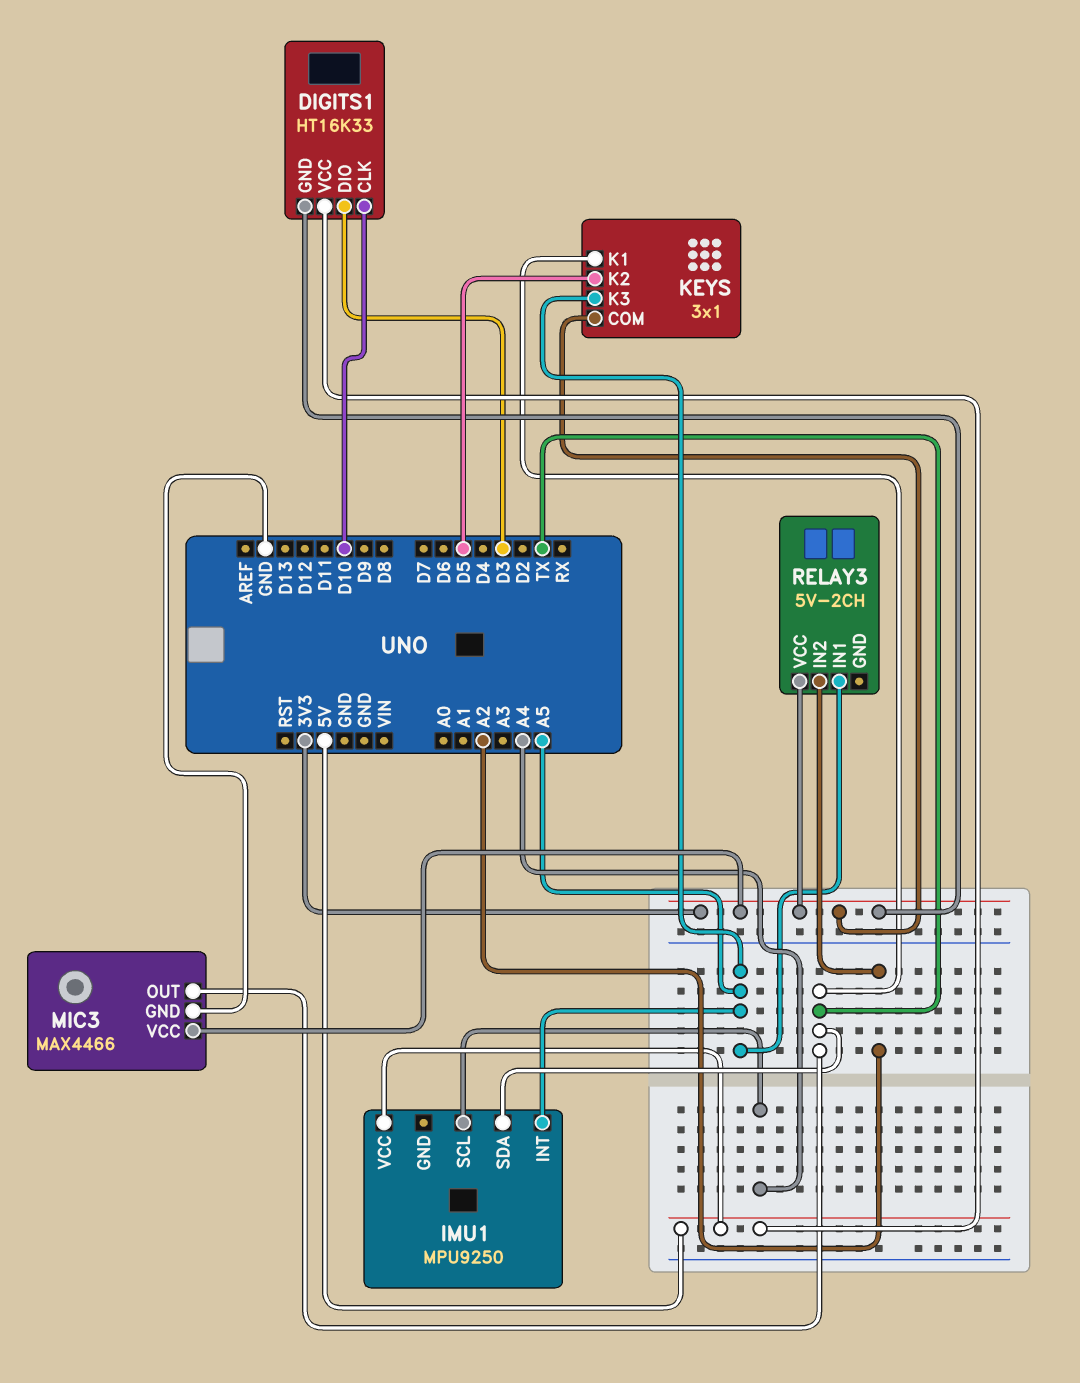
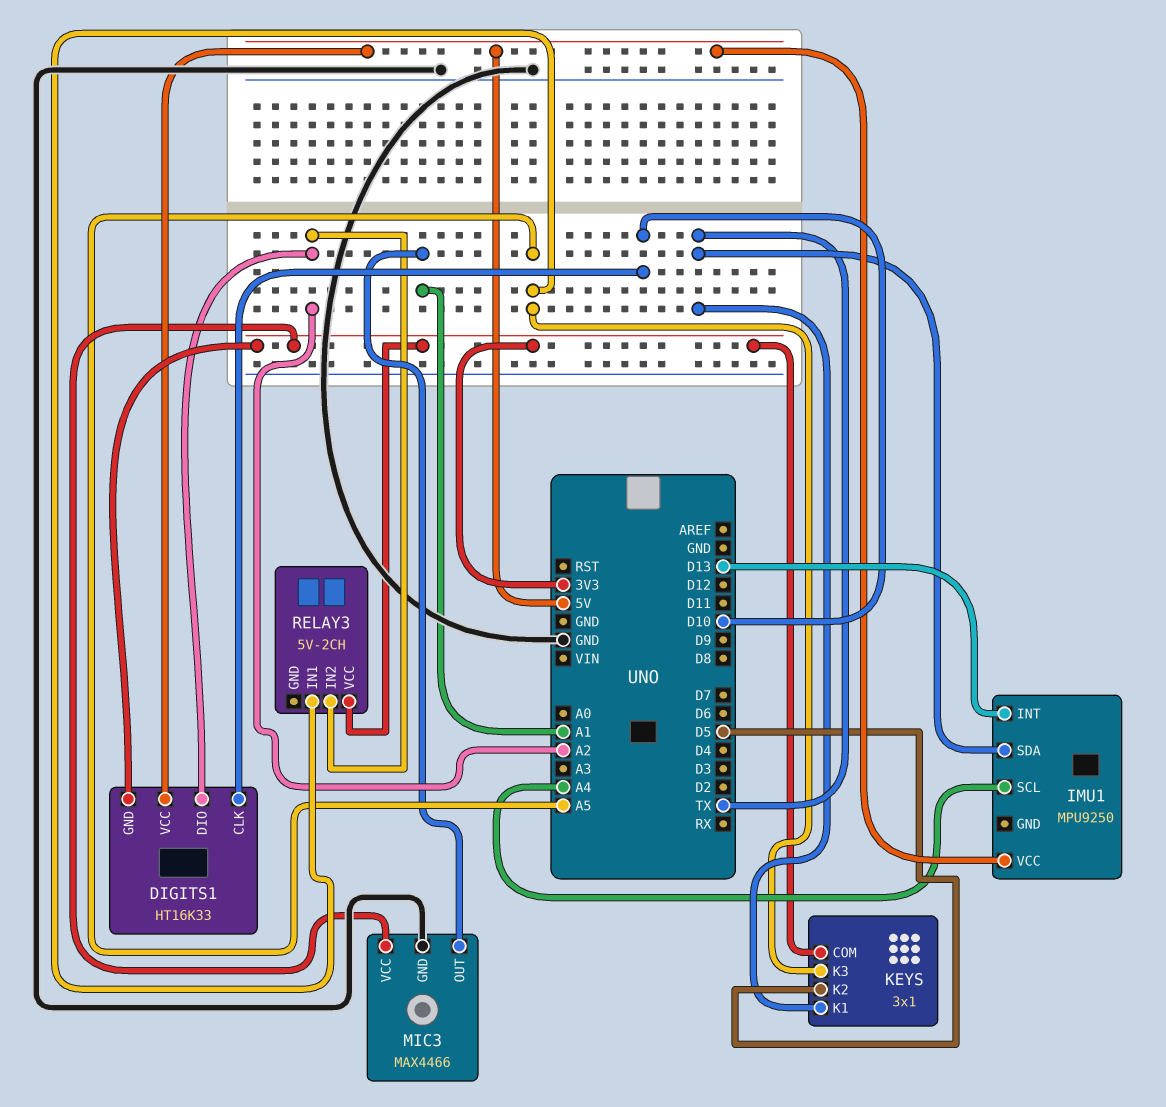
DIGITS1 pin DIO: D3 -> A2
IMU1 pin INT: A5 -> D13
MIC3 pin OUT: TX -> A1

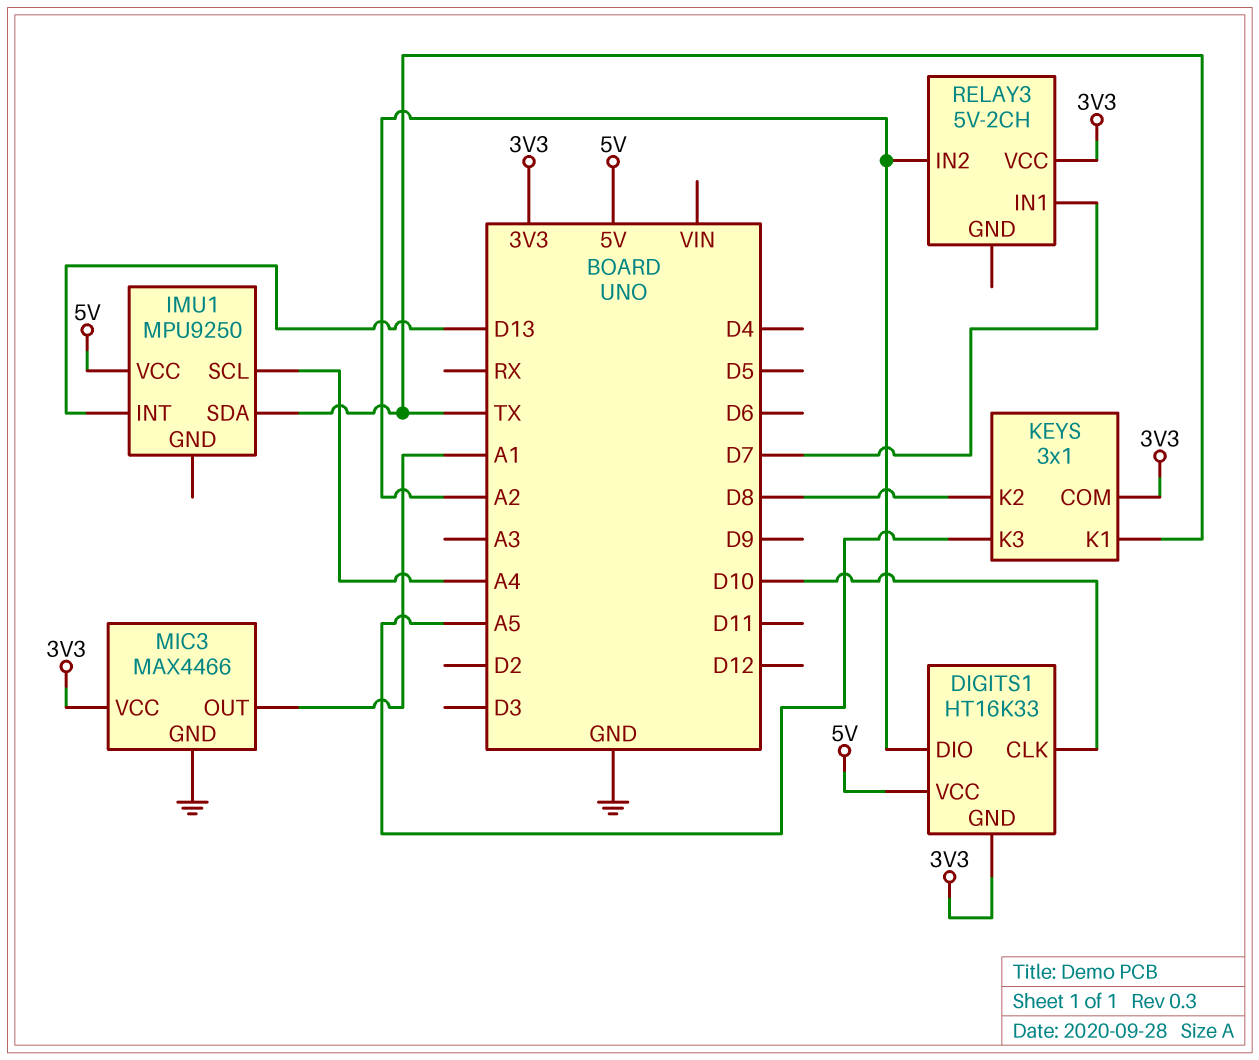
KEYS pin K2: D5 -> D8
RELAY3 pin IN1: A5 -> D7

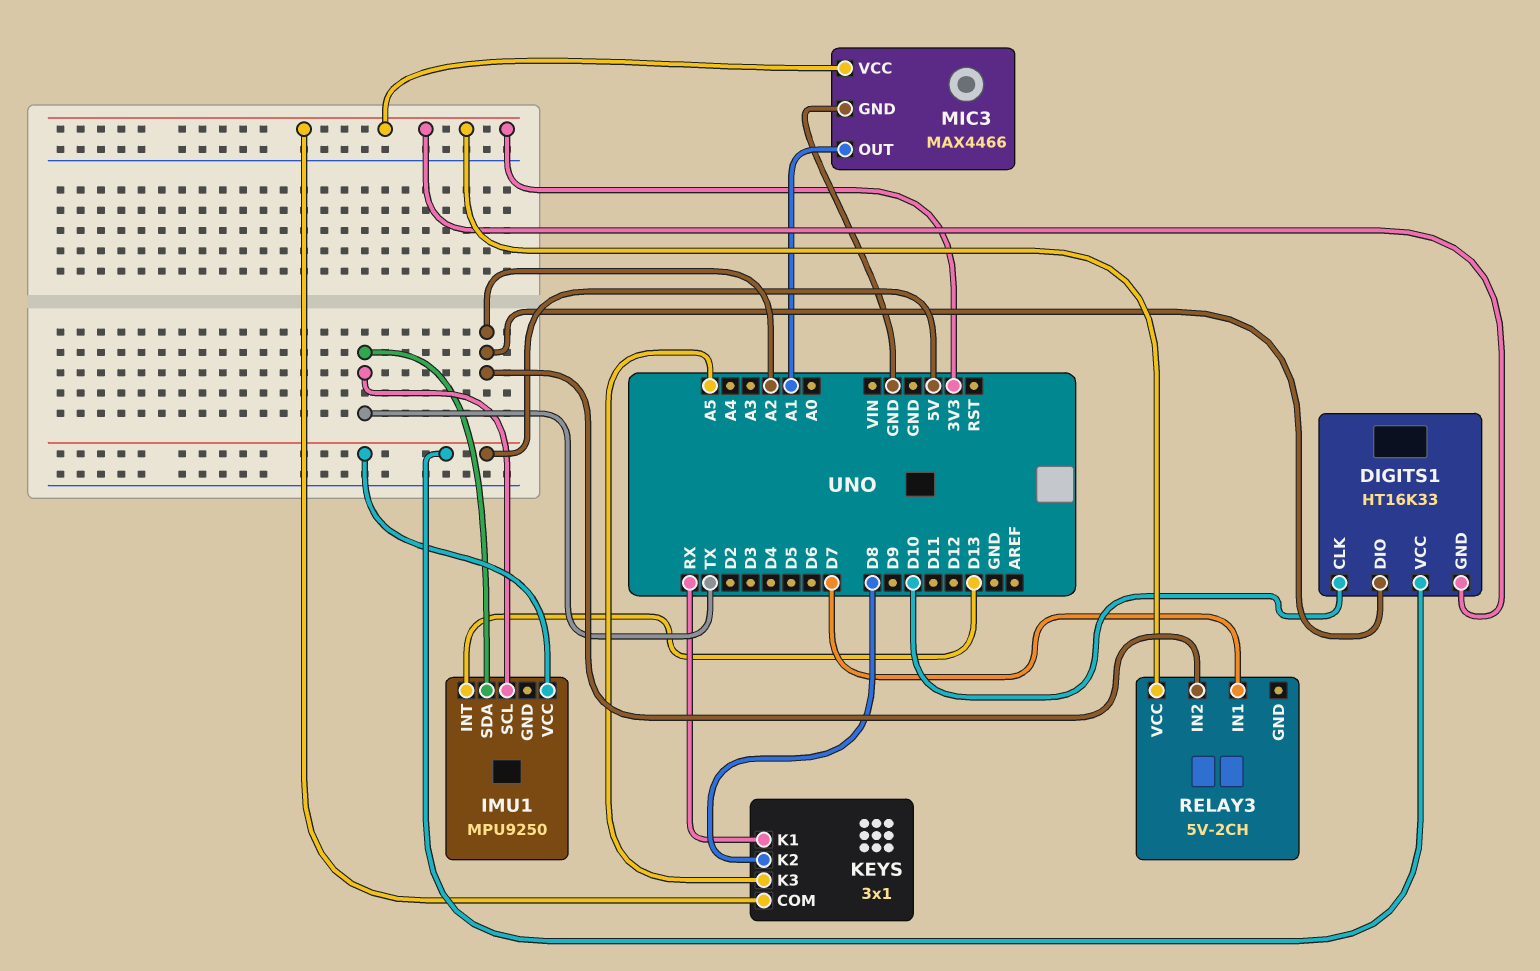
IMU1 pin SCL: A4 -> TX
KEYS pin K1: TX -> RX

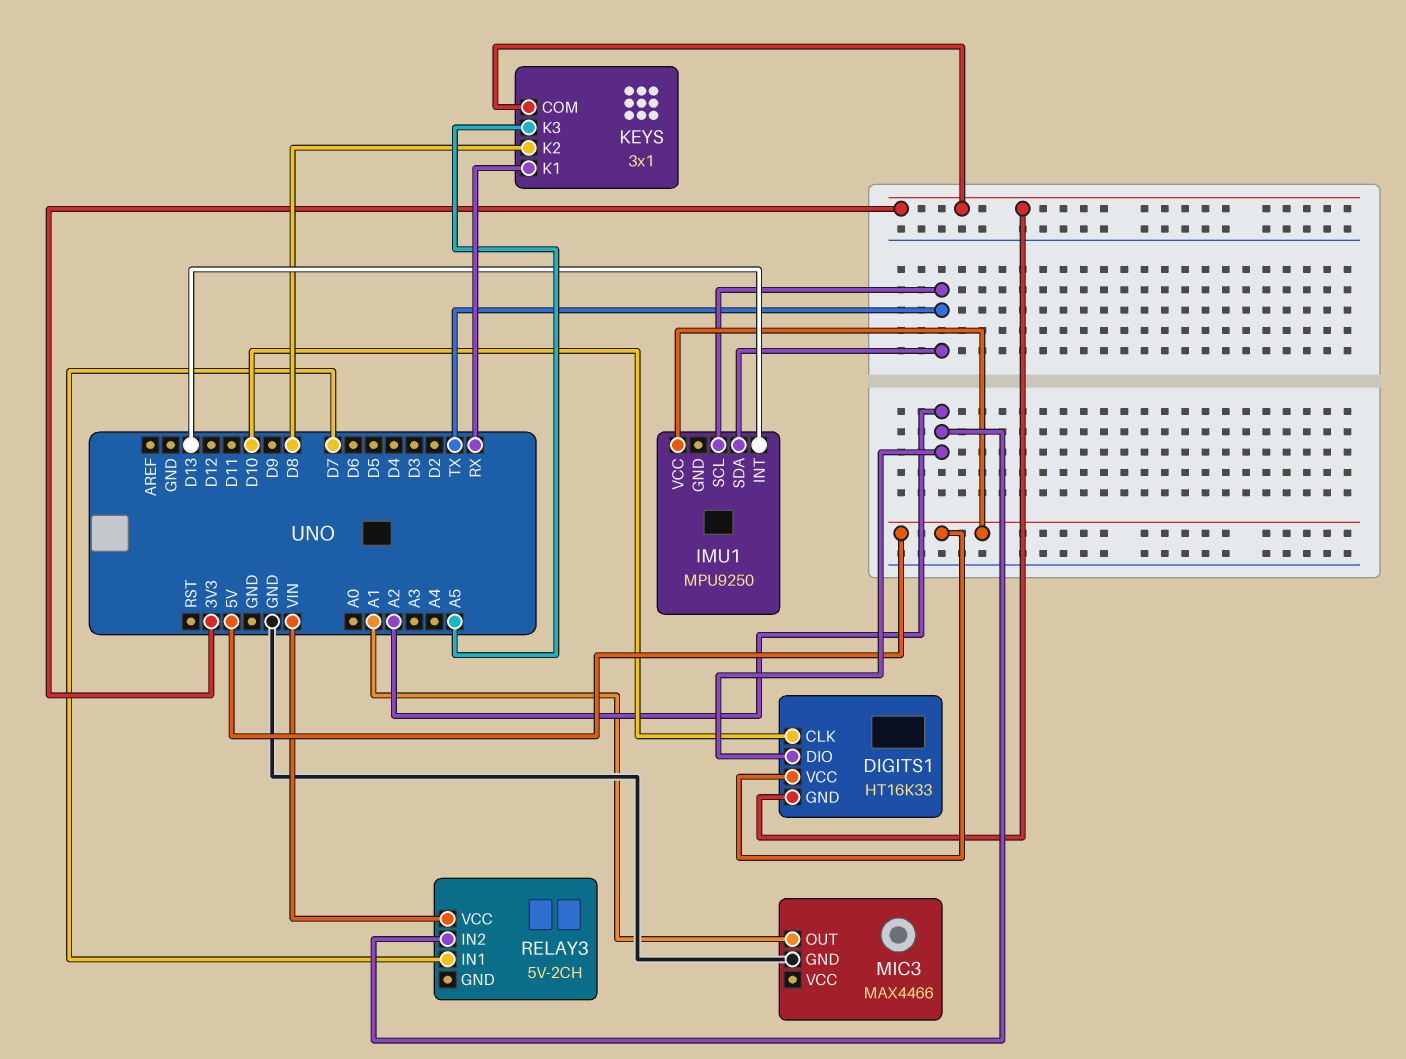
MIC3 pin VCC: 3V3 -> none
RELAY3 pin VCC: 3V3 -> VIN

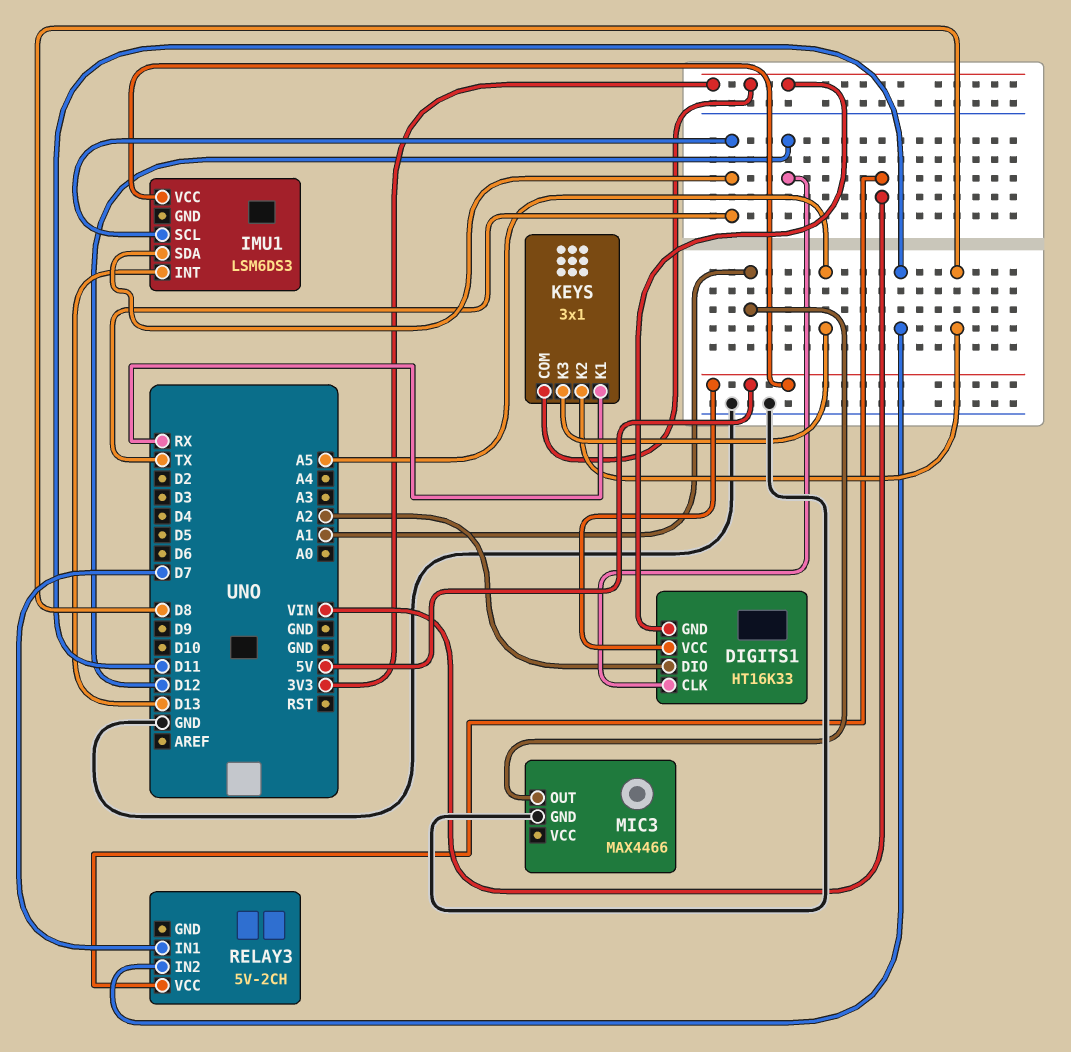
DIGITS1 pin CLK: D10 -> D12
IMU1: MPU9250 -> LSM6DS3
RELAY3 pin IN2: A2 -> D11

